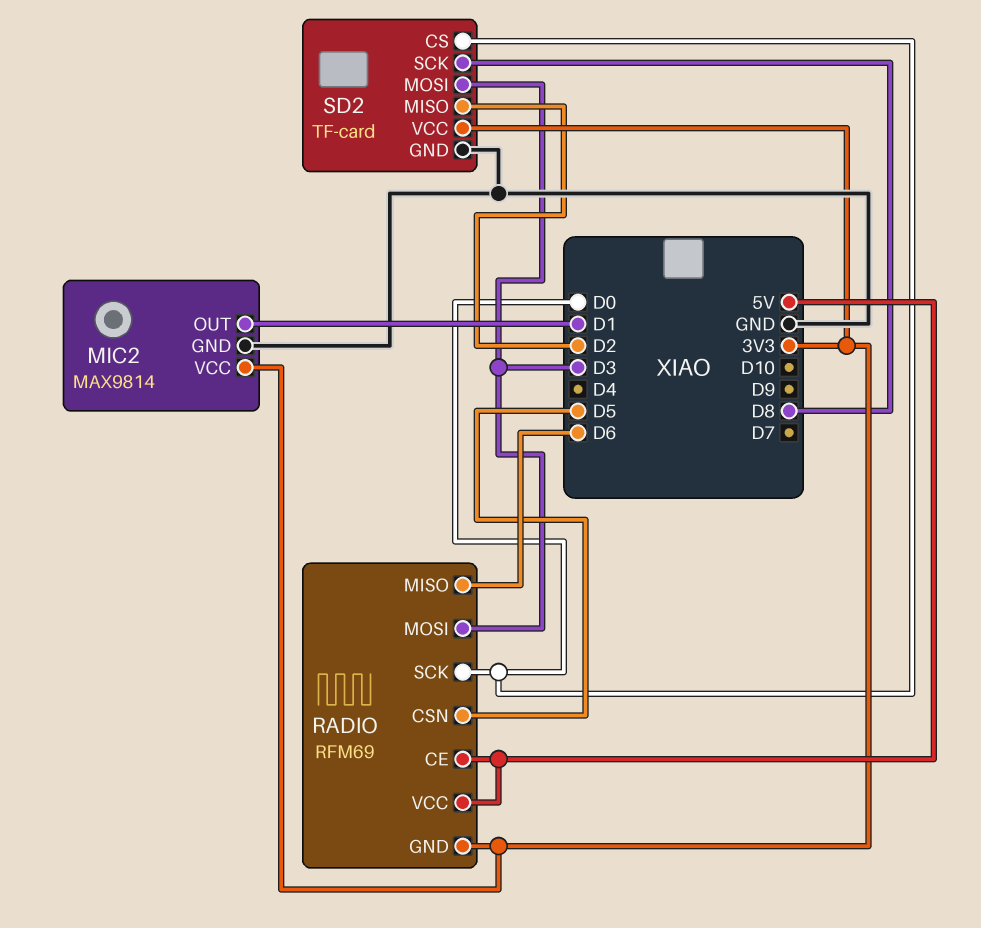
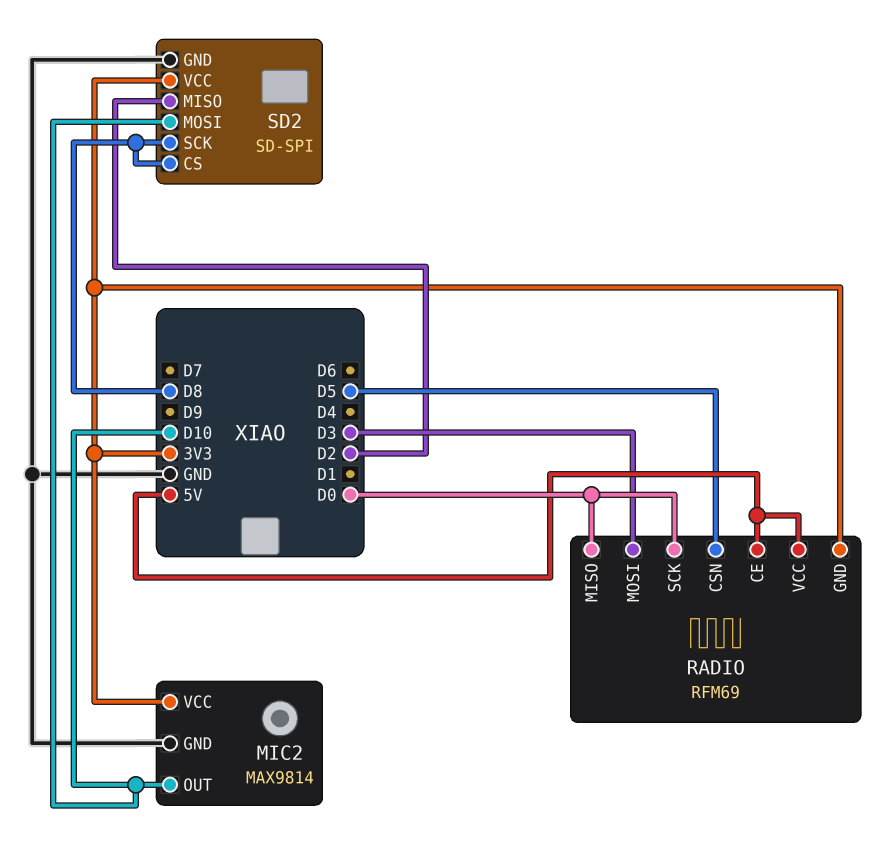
MIC2 pin OUT: D1 -> D10
RADIO pin MISO: D6 -> D0
SD2: TF-card -> SD-SPI
SD2 pin CS: D0 -> D8
SD2 pin MOSI: D3 -> D10

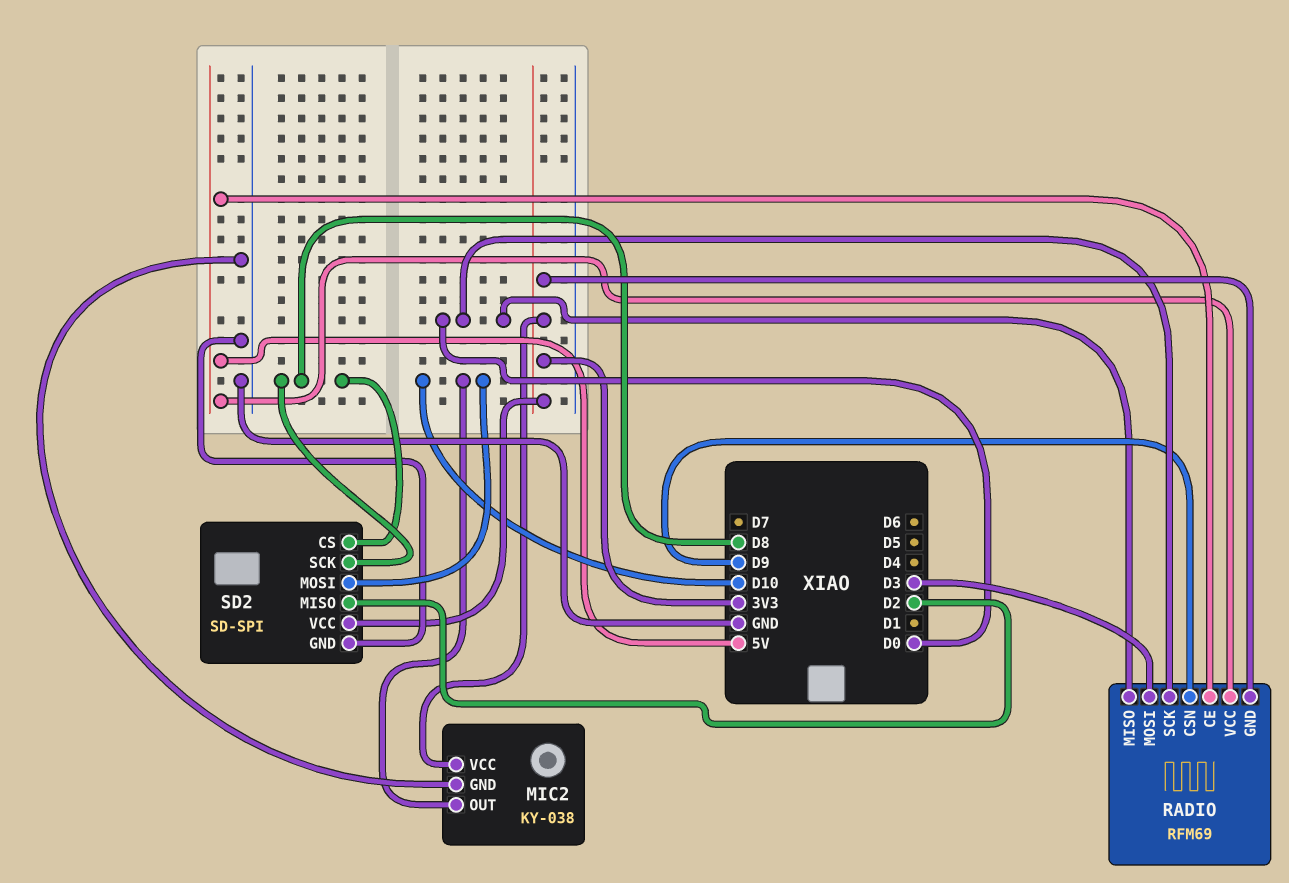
MIC2: MAX9814 -> KY-038
RADIO pin CSN: D5 -> D9

